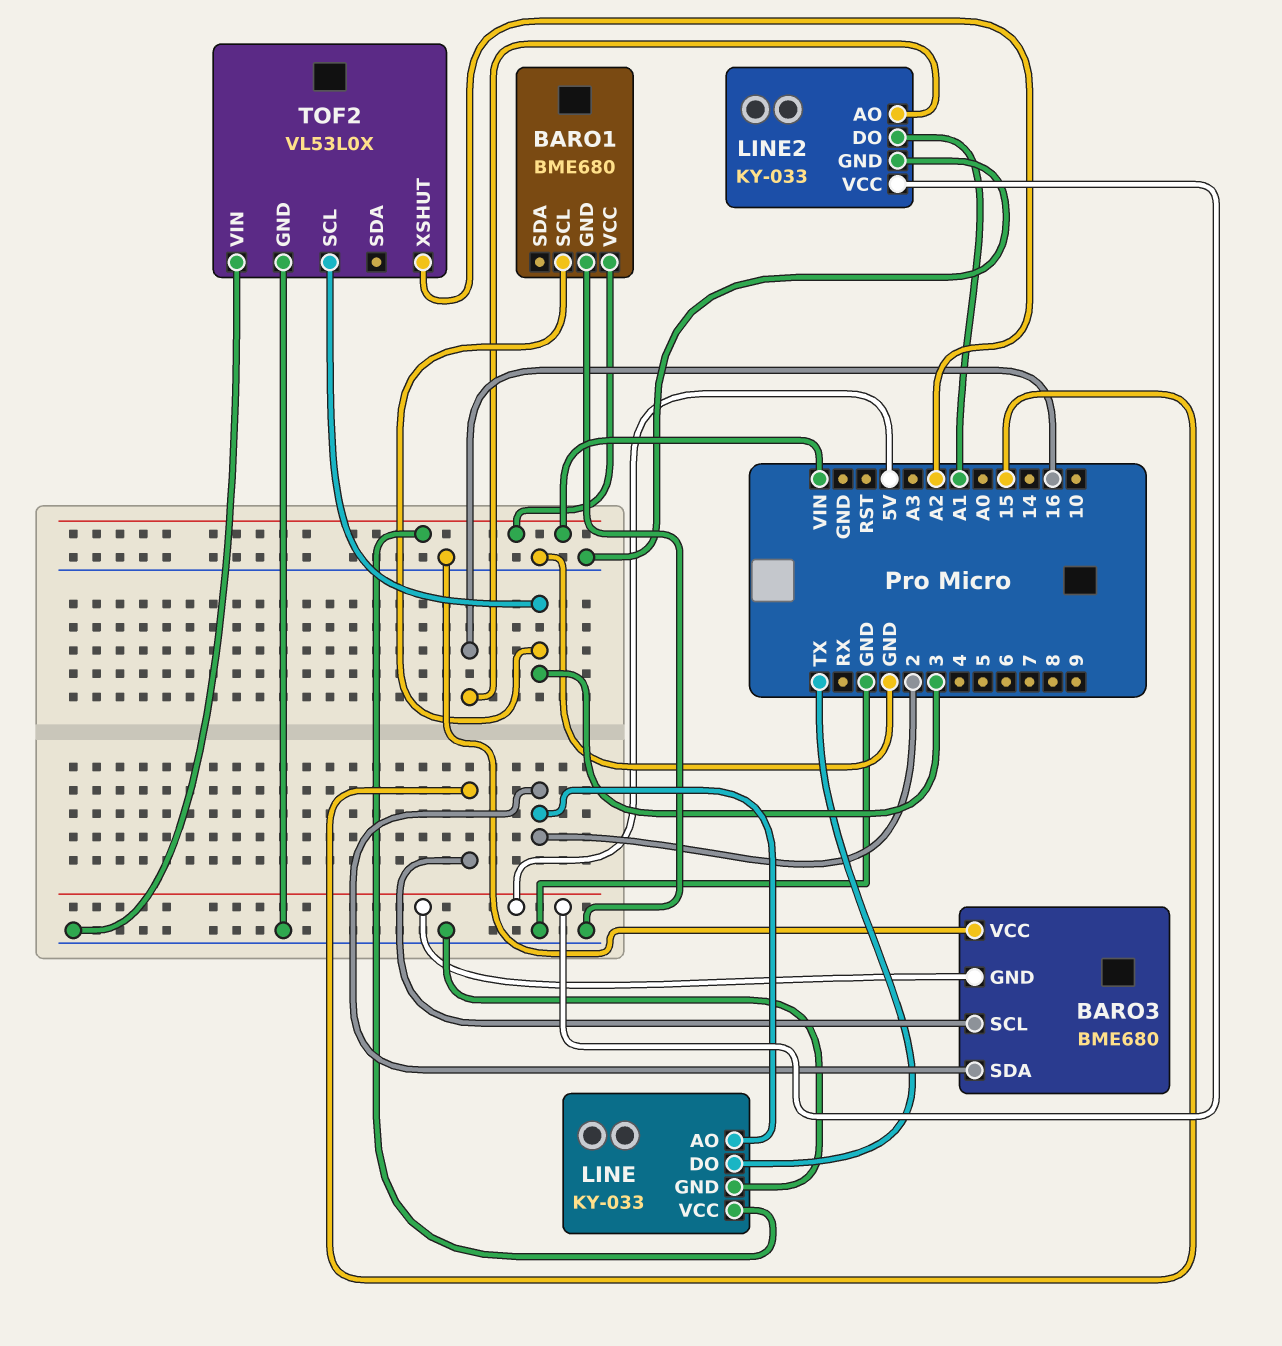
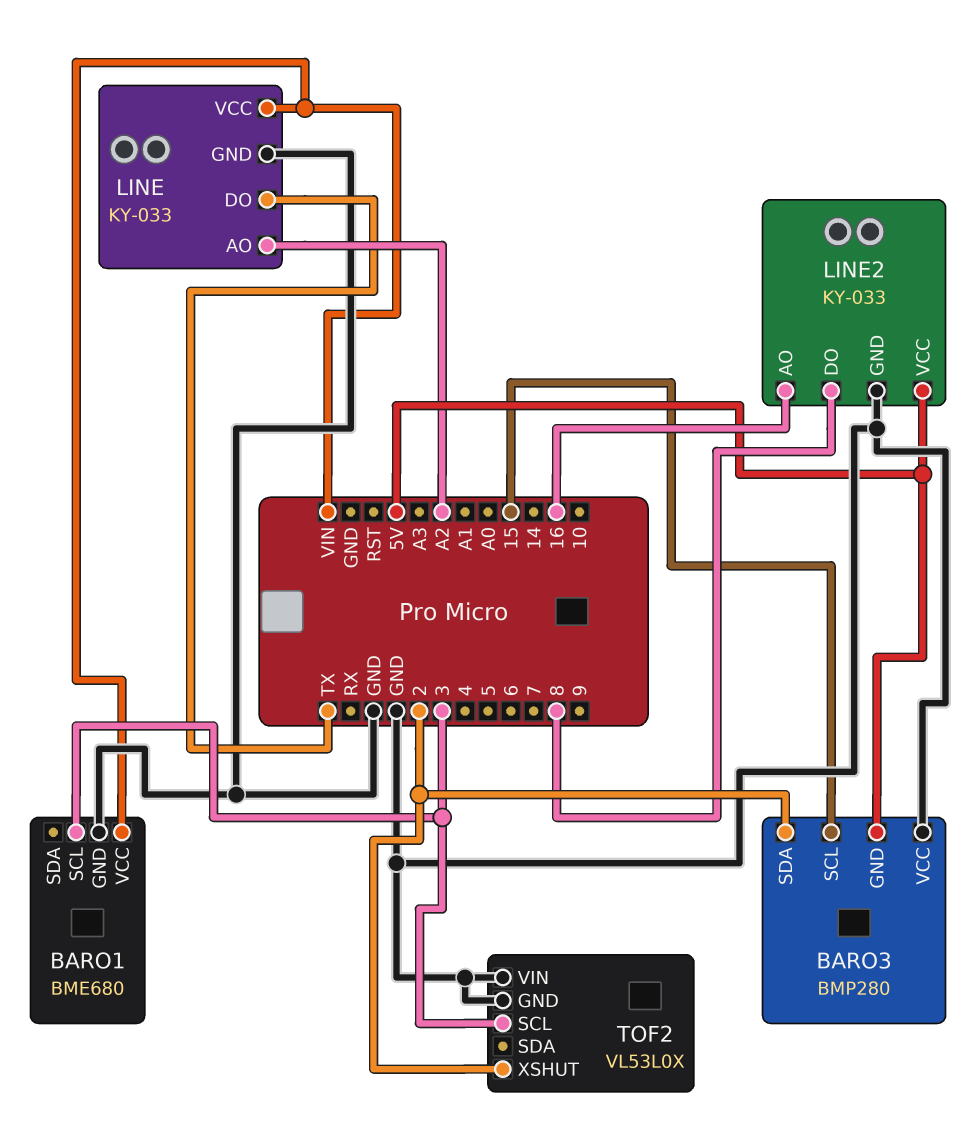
BARO3: BME680 -> BMP280
LINE pin AO: 2 -> A2
LINE2 pin DO: A1 -> 8
TOF2 pin XSHUT: A2 -> 2

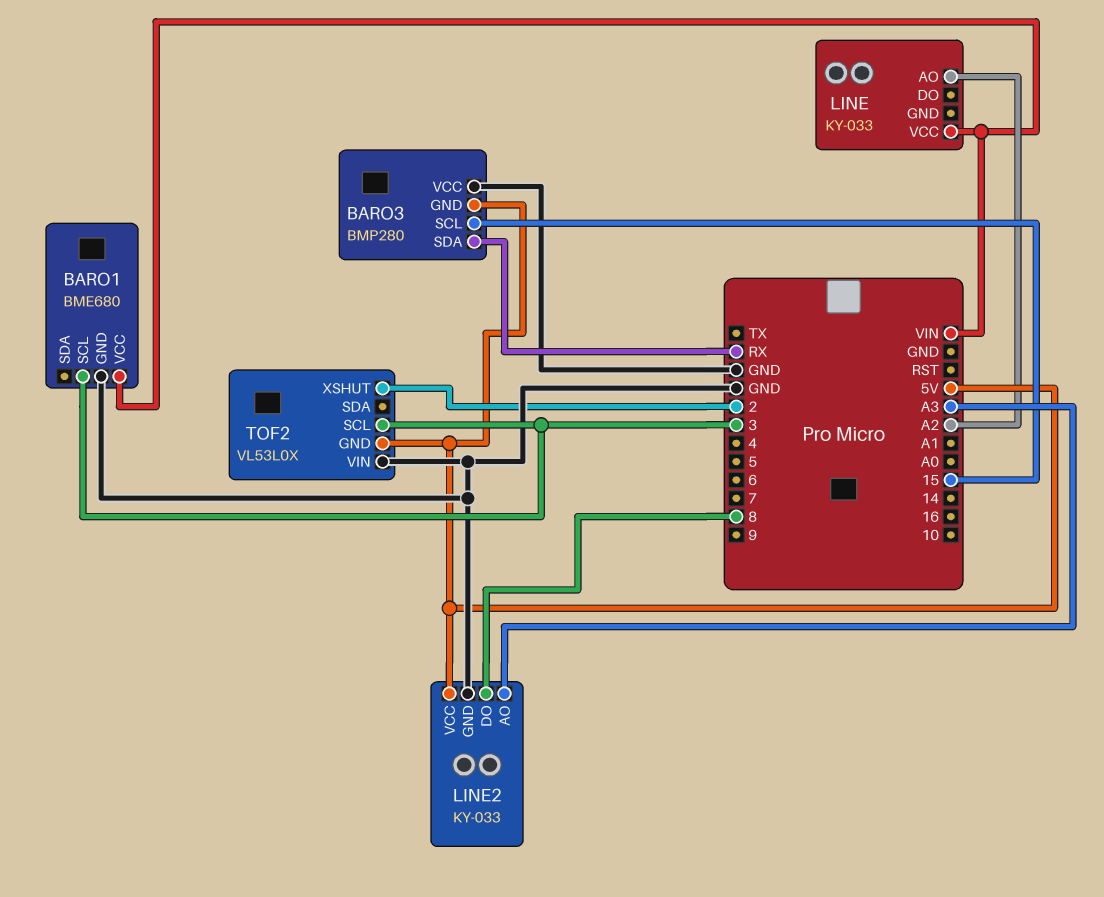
BARO3 pin SDA: 2 -> RX
LINE pin DO: TX -> none
LINE pin GND: GND -> none
LINE2 pin AO: 16 -> A3
TOF2 pin GND: GND -> 5V

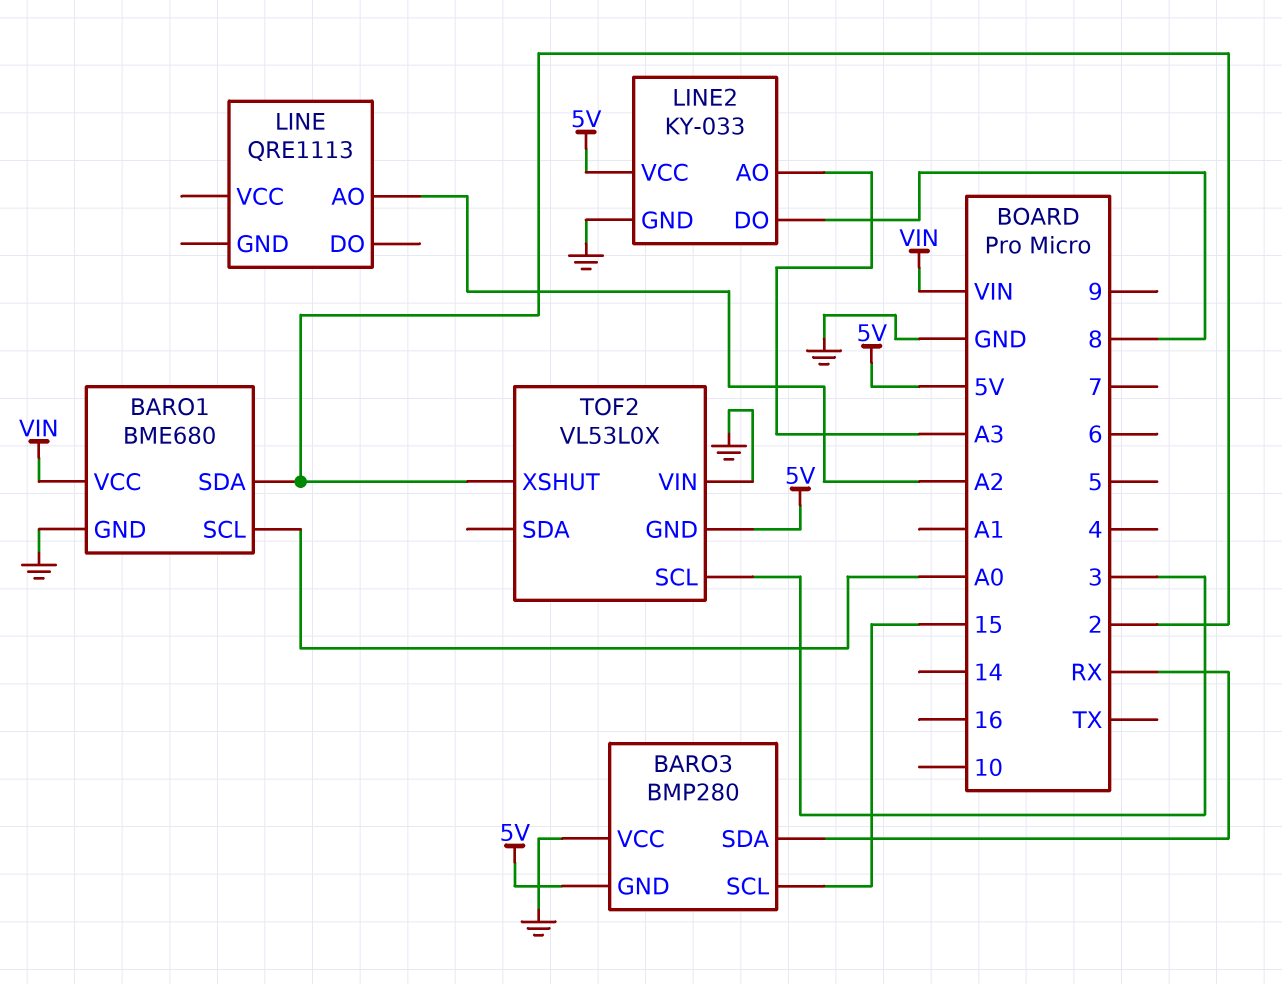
BARO1 pin SCL: 3 -> A0
BARO1 pin SDA: none -> 2
LINE: KY-033 -> QRE1113
LINE pin VCC: VIN -> none

